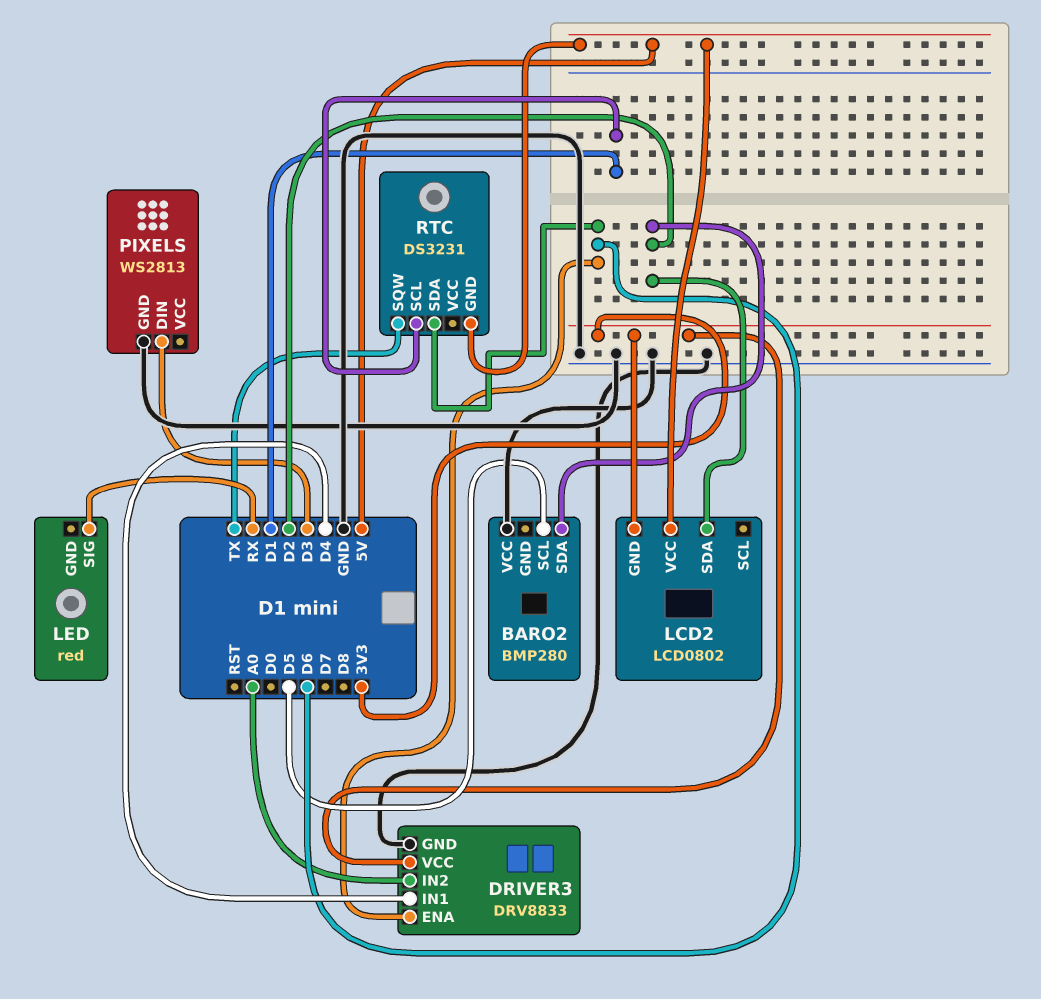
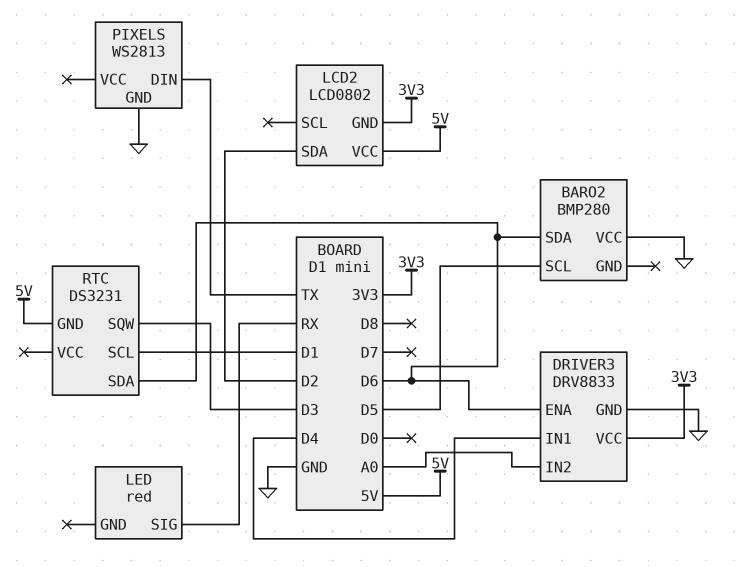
BARO2 pin SDA: D2 -> D6
PIXELS pin DIN: D3 -> TX
RTC pin SQW: TX -> D3

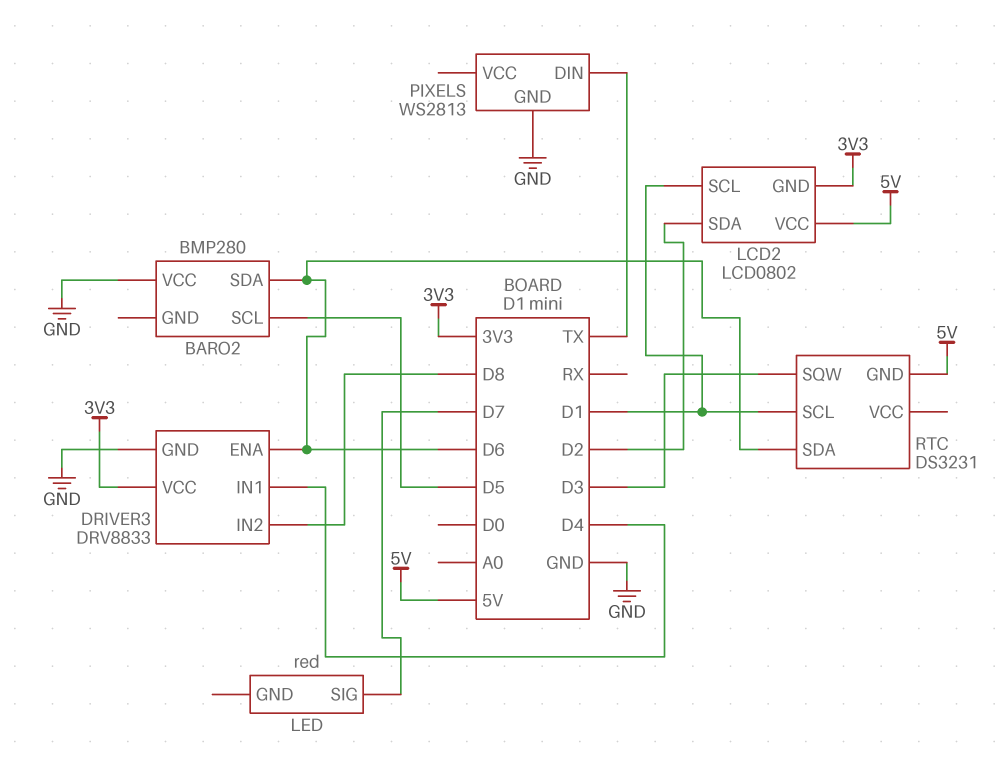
DRIVER3 pin IN2: A0 -> D8
LCD2 pin SCL: none -> D1
LED pin SIG: RX -> D7

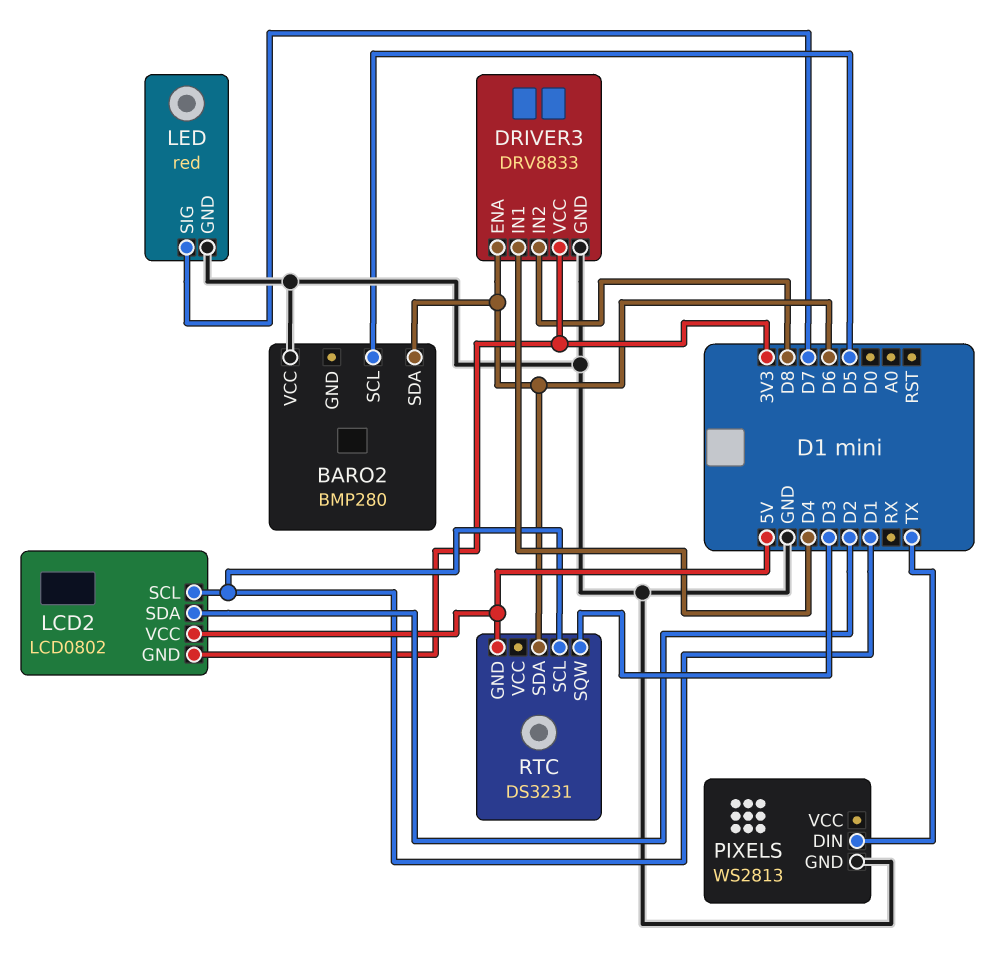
LED pin GND: none -> GND

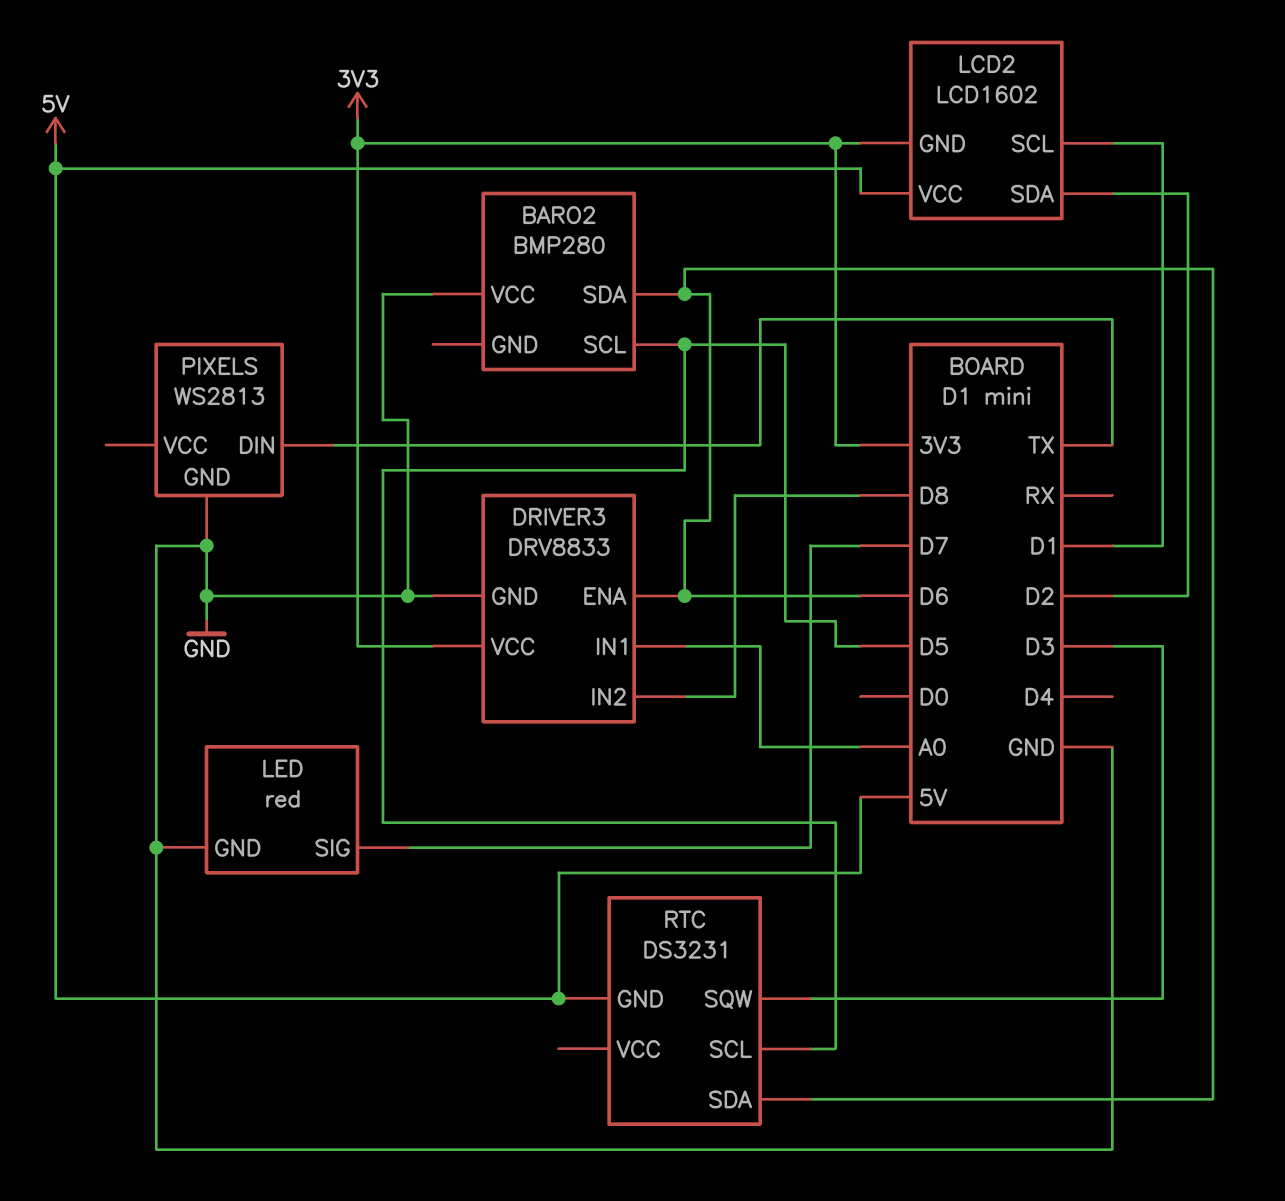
DRIVER3 pin IN1: D4 -> A0
LCD2: LCD0802 -> LCD1602
RTC pin SCL: D1 -> D5

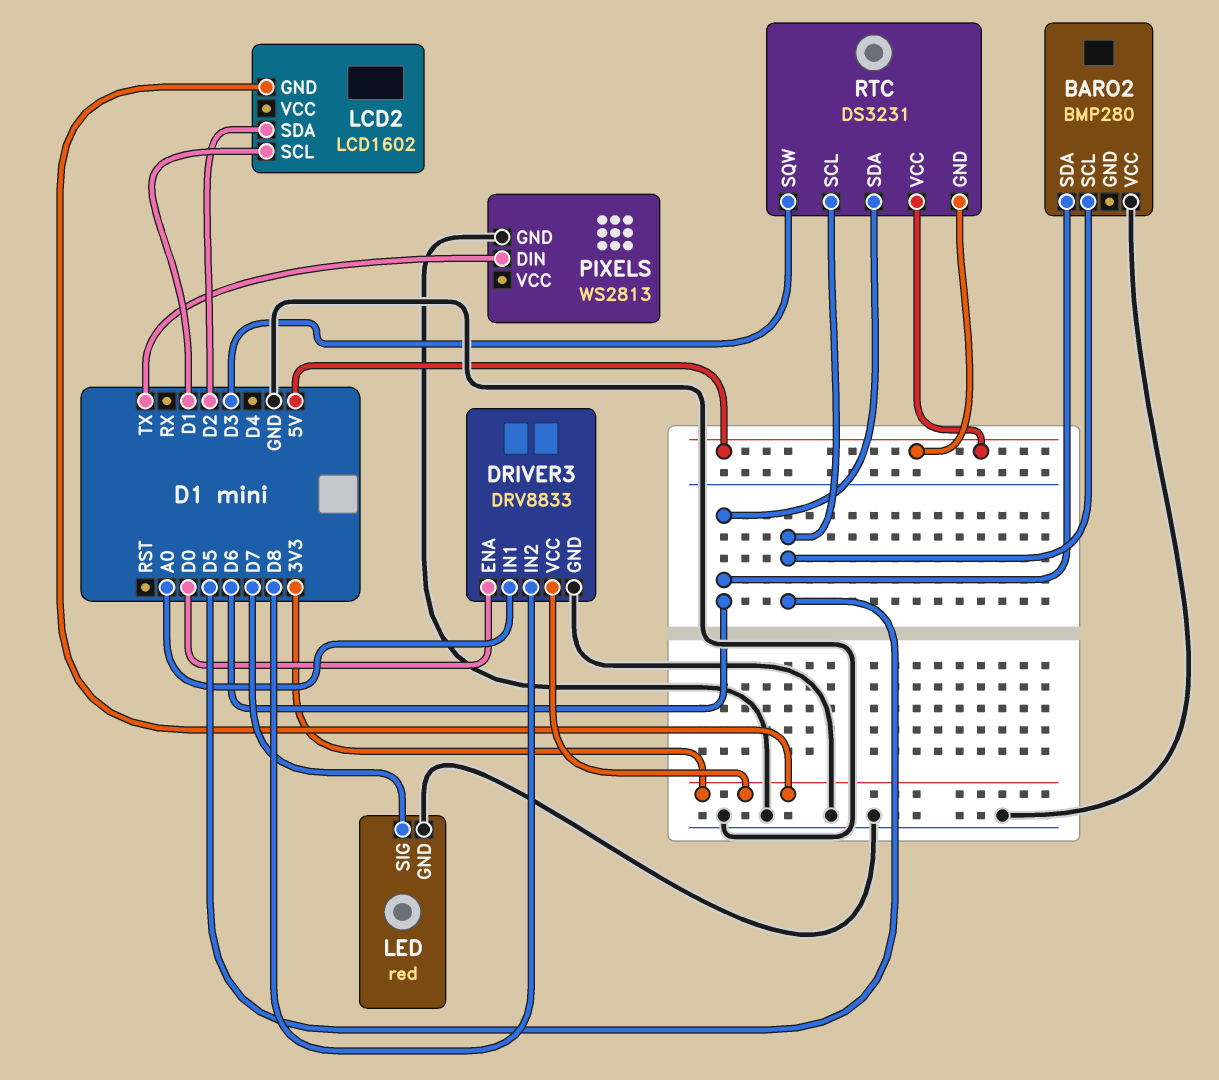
DRIVER3 pin ENA: D6 -> D0
LCD2 pin VCC: 5V -> none
RTC pin VCC: none -> 5V

